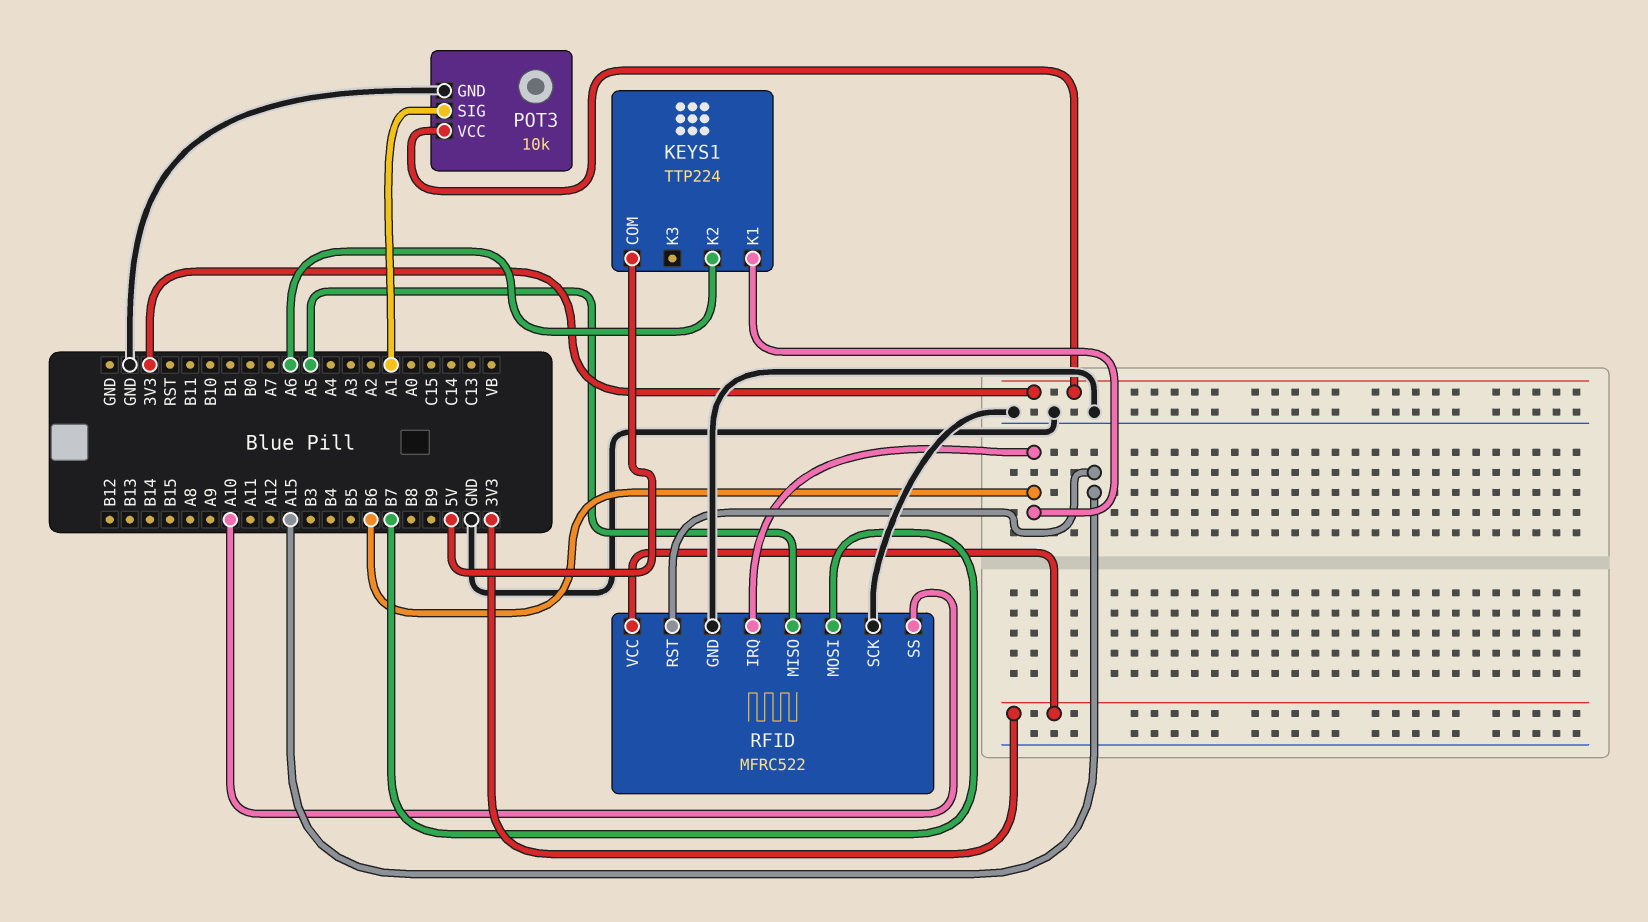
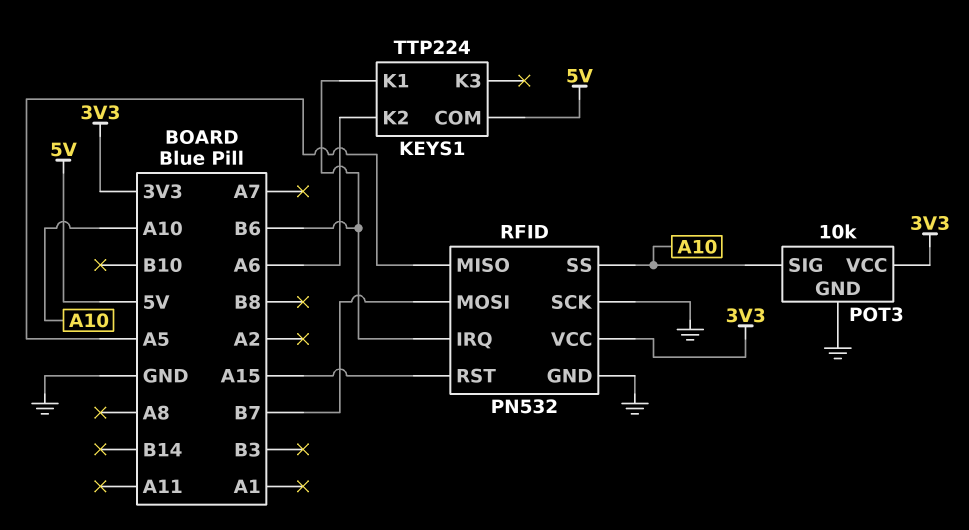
POT3 pin SIG: A1 -> A10
RFID: MFRC522 -> PN532

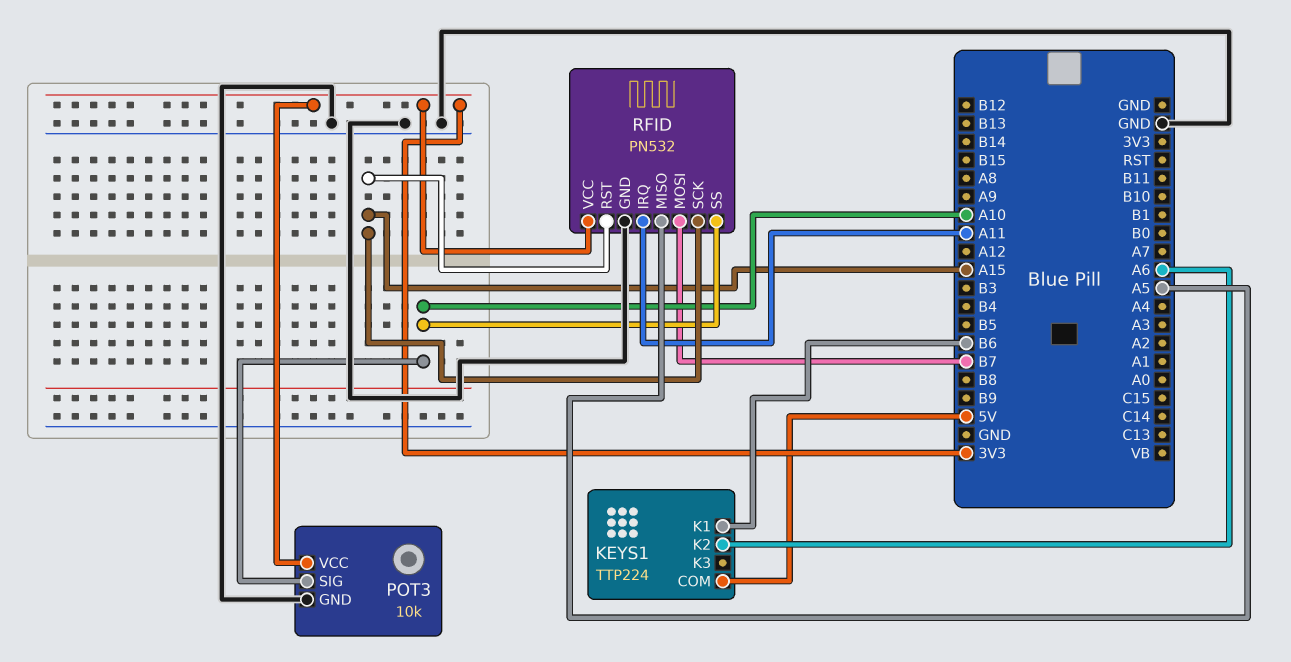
RFID pin IRQ: B6 -> A11
RFID pin SCK: GND -> A15

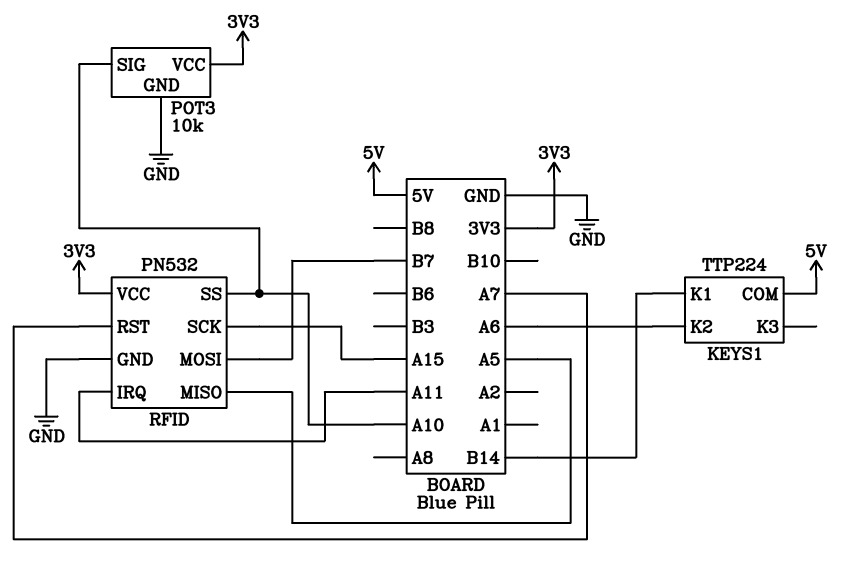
KEYS1 pin K1: B6 -> B14
RFID pin RST: A15 -> A7

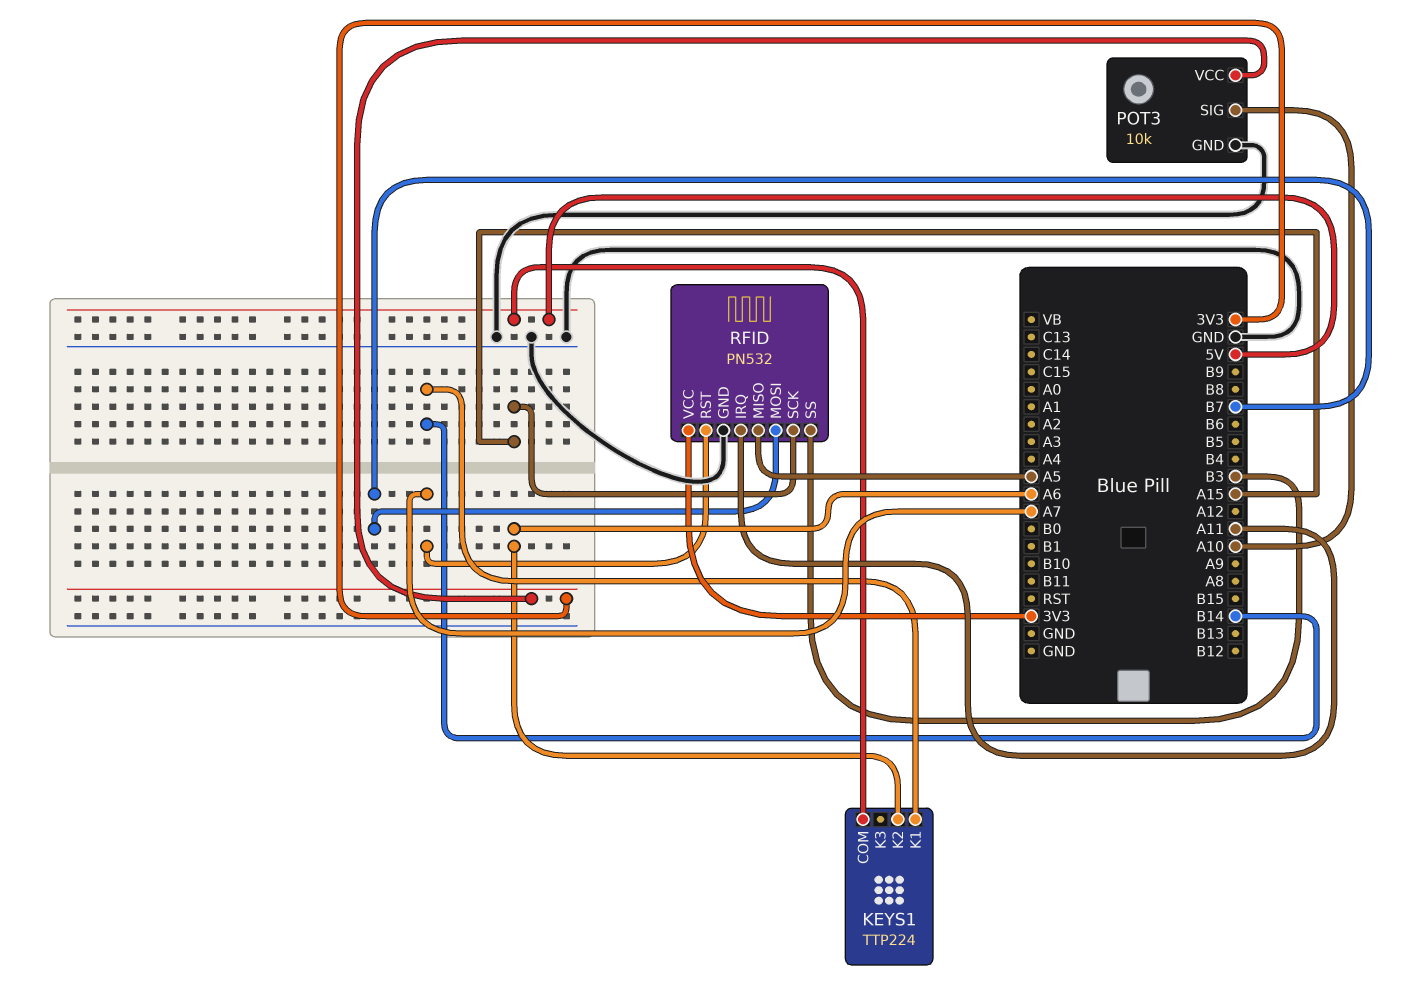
RFID pin SS: A10 -> B3

